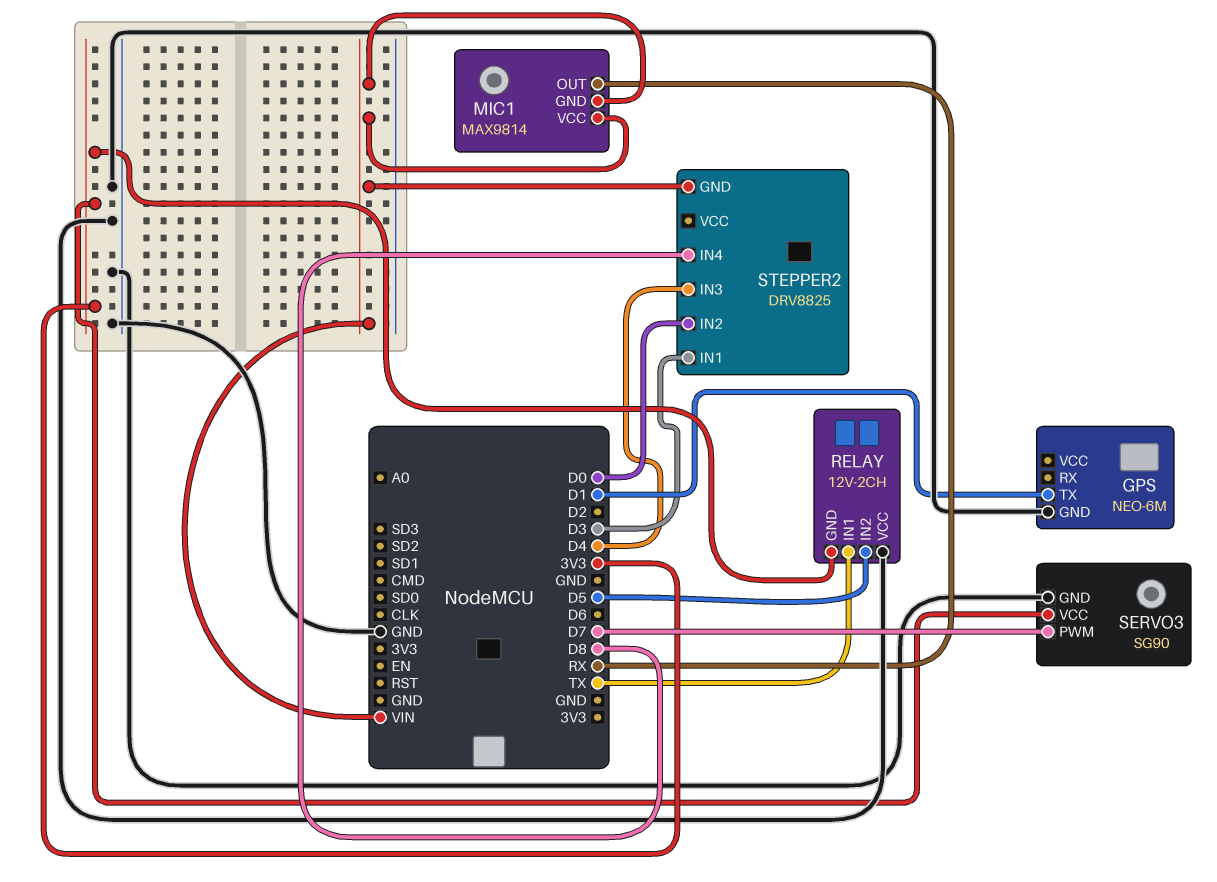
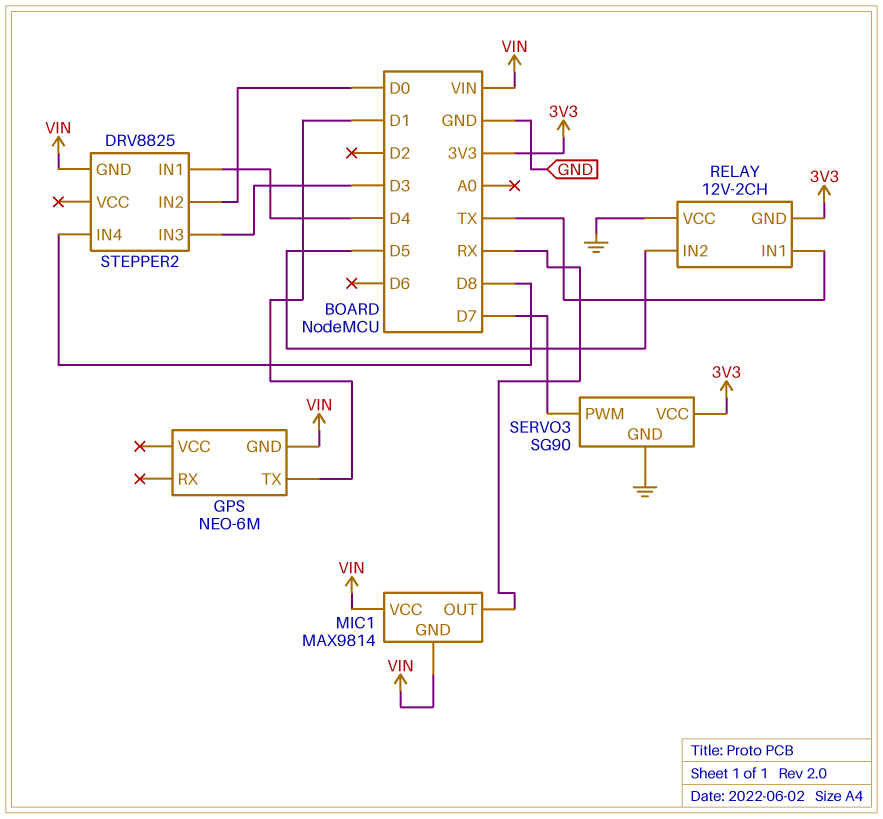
GPS pin GND: GND -> VIN
STEPPER2 pin IN1: D3 -> D4
STEPPER2 pin IN3: D4 -> D3

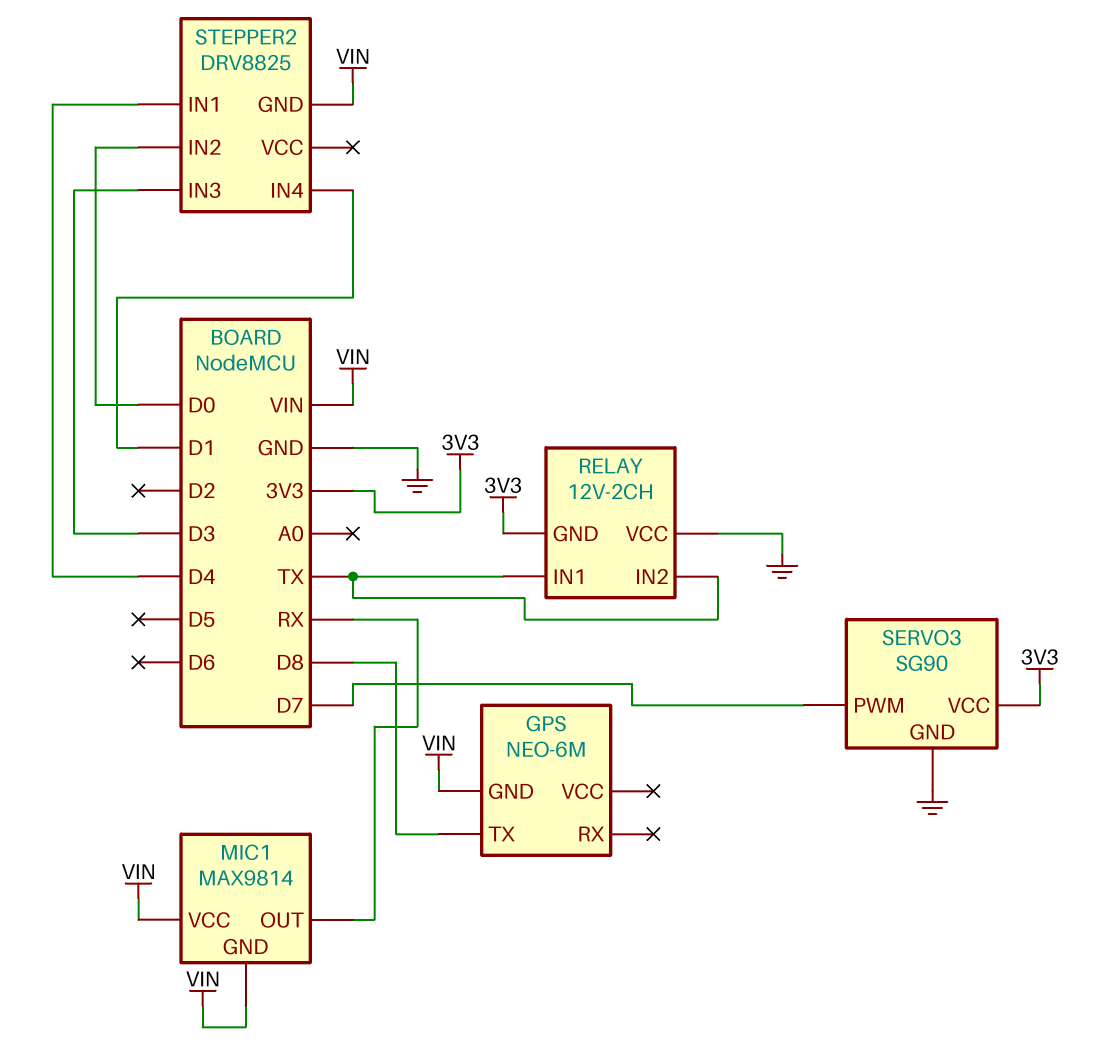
GPS pin TX: D1 -> D8
RELAY pin IN2: D5 -> TX
STEPPER2 pin IN4: D8 -> D1

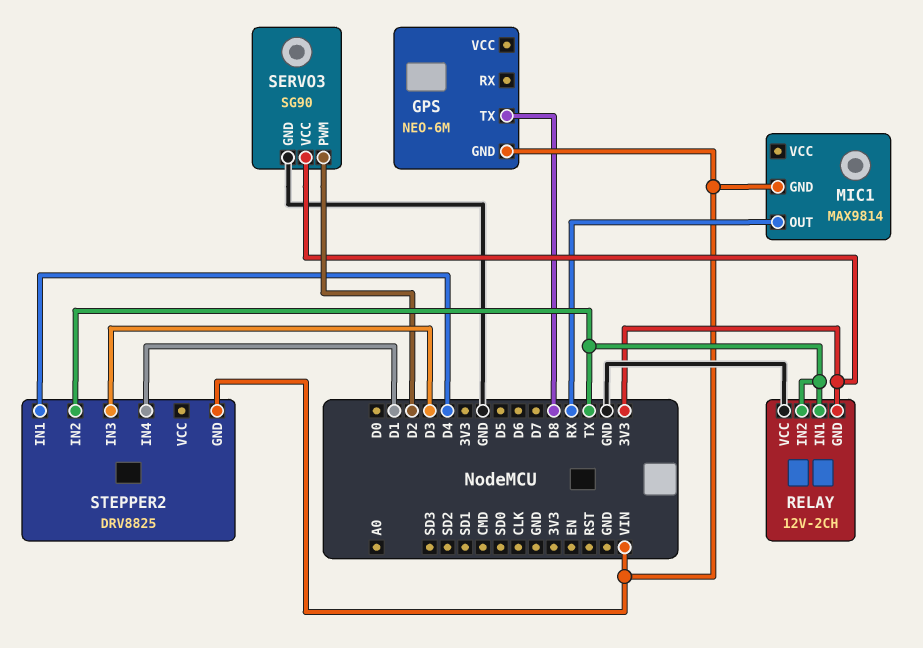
MIC1 pin VCC: VIN -> none
SERVO3 pin PWM: D7 -> D2
STEPPER2 pin IN2: D0 -> TX

